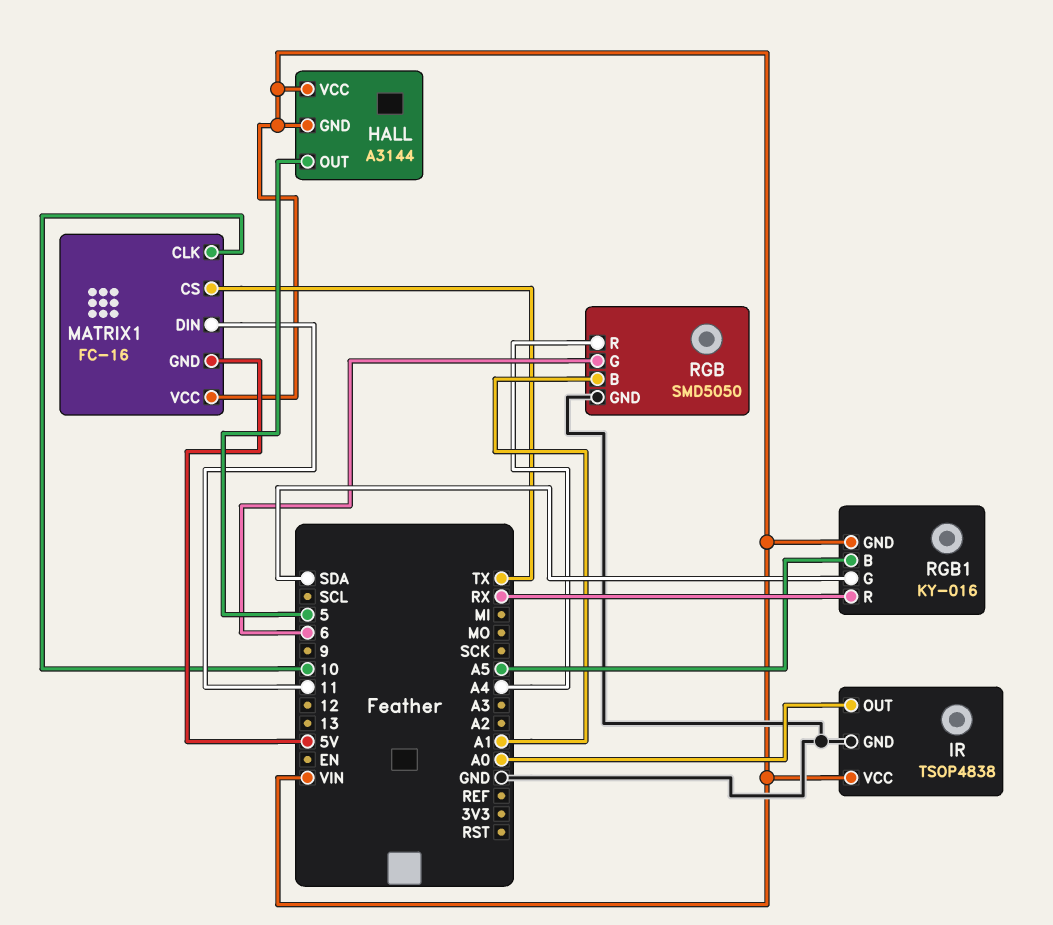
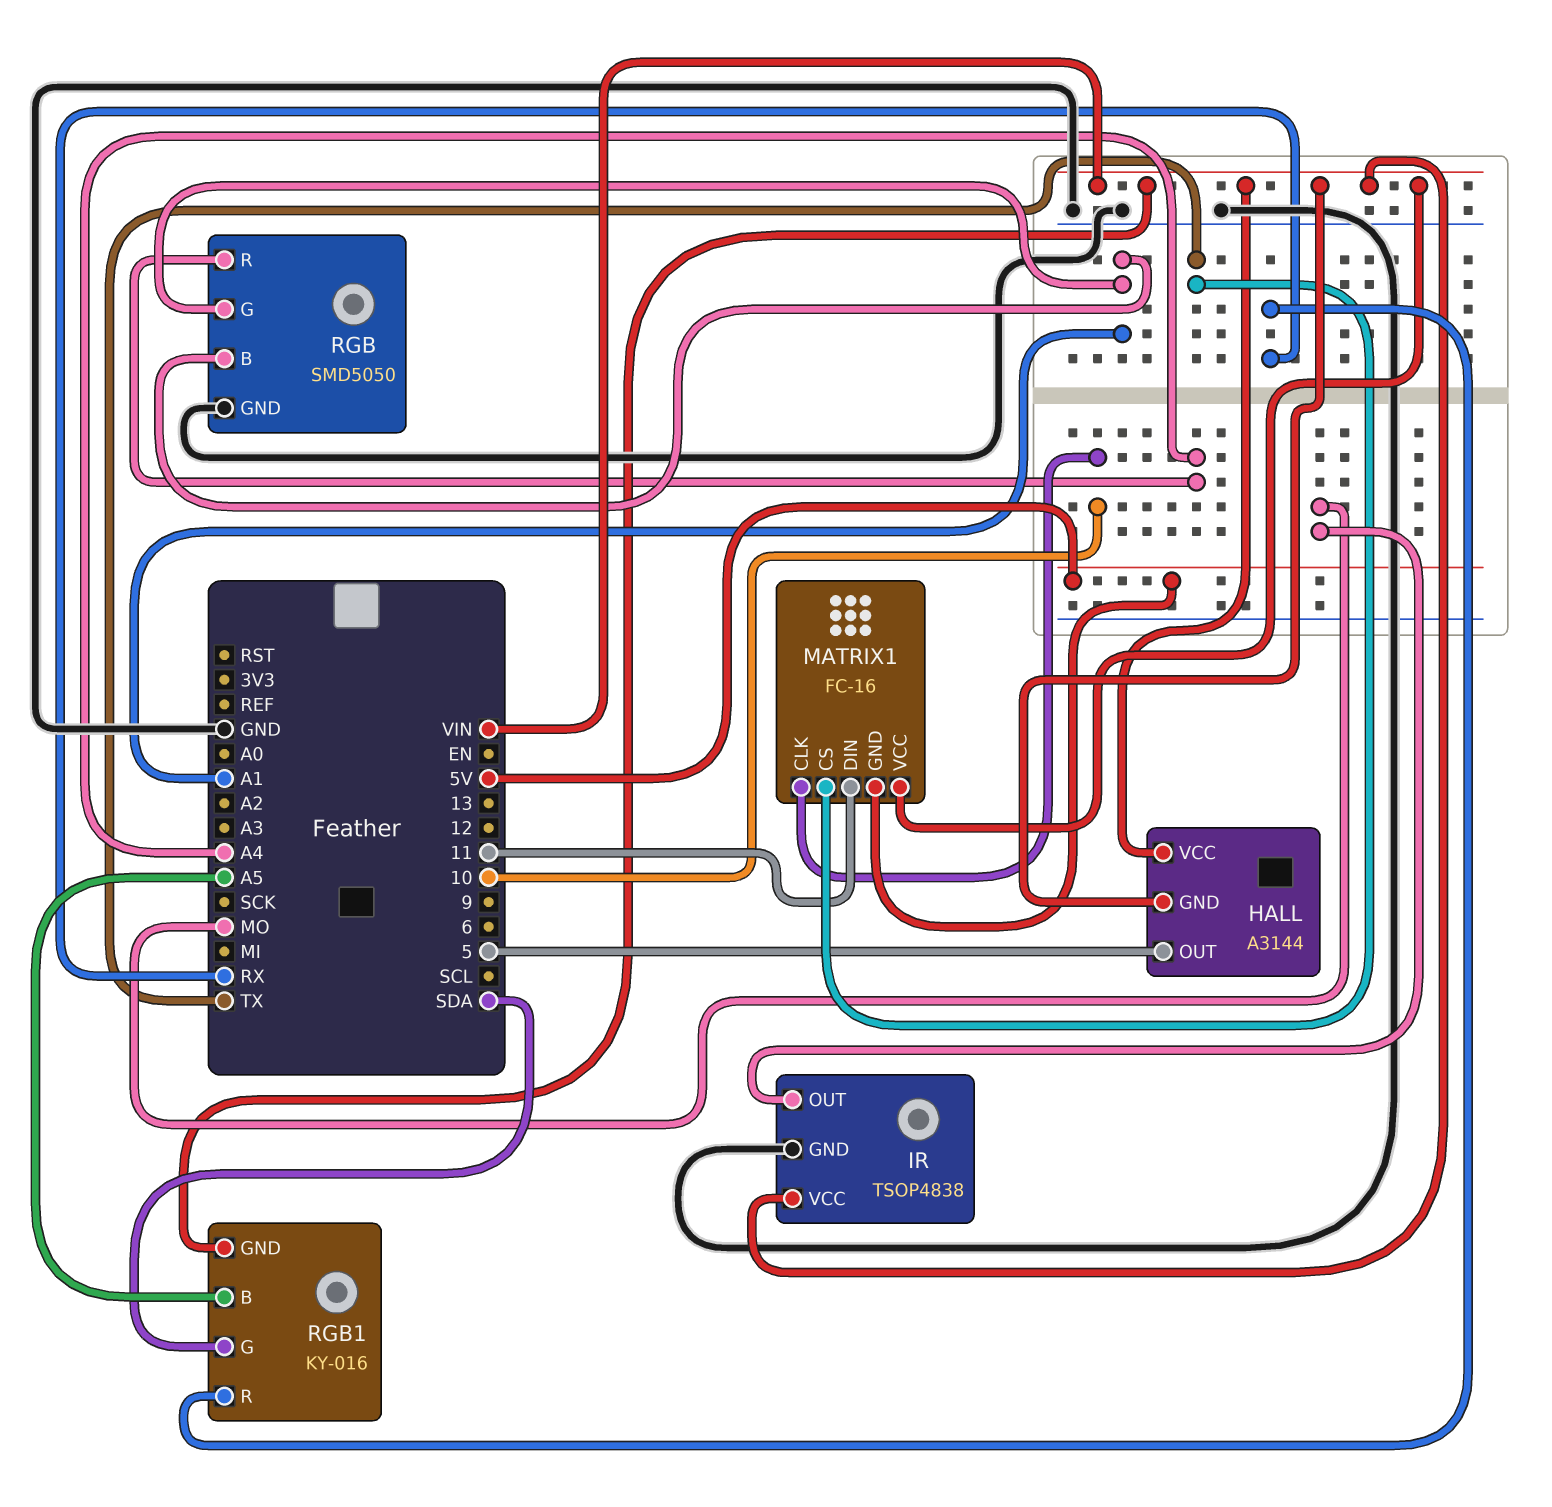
IR pin OUT: A0 -> MO
RGB pin G: 6 -> A1

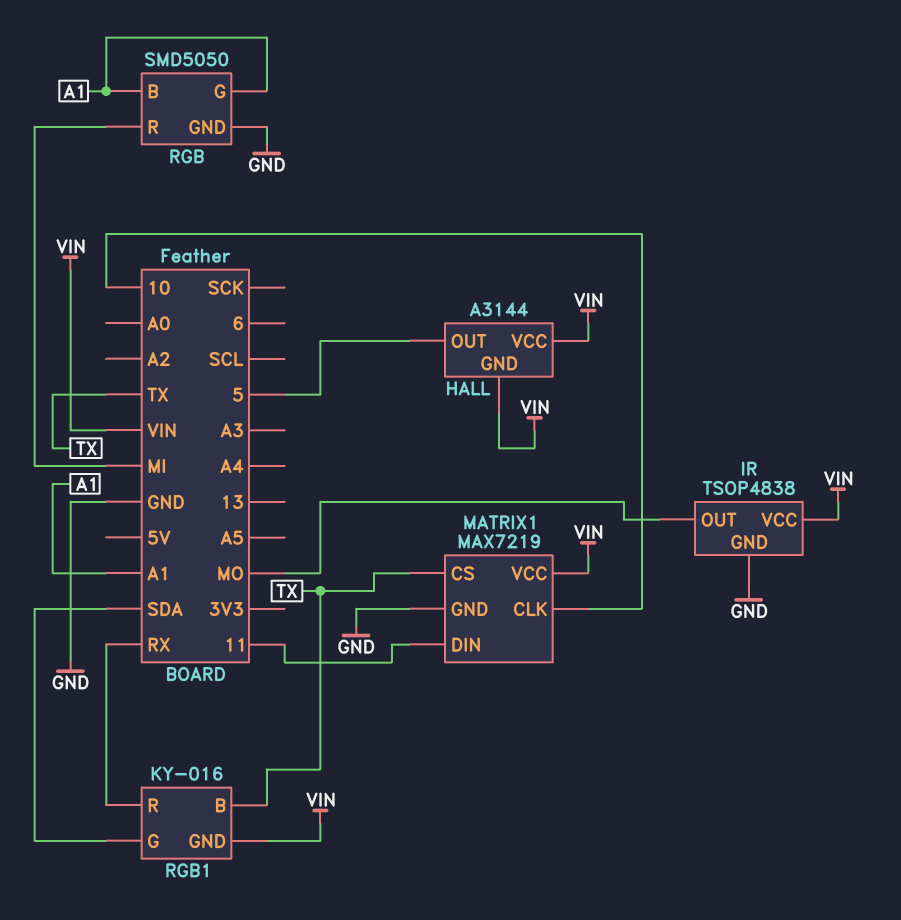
MATRIX1: FC-16 -> MAX7219
MATRIX1 pin GND: 5V -> GND
RGB pin R: A4 -> MI
RGB1 pin B: A5 -> TX

